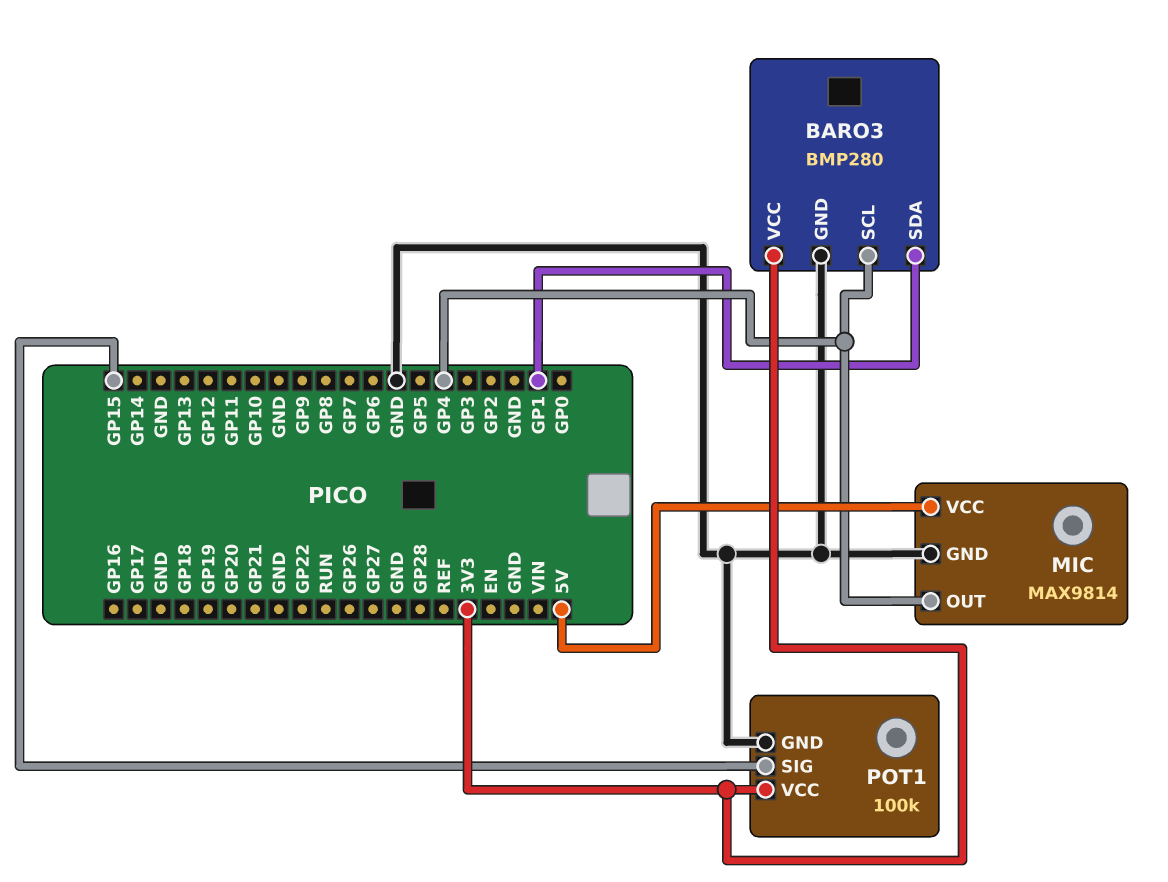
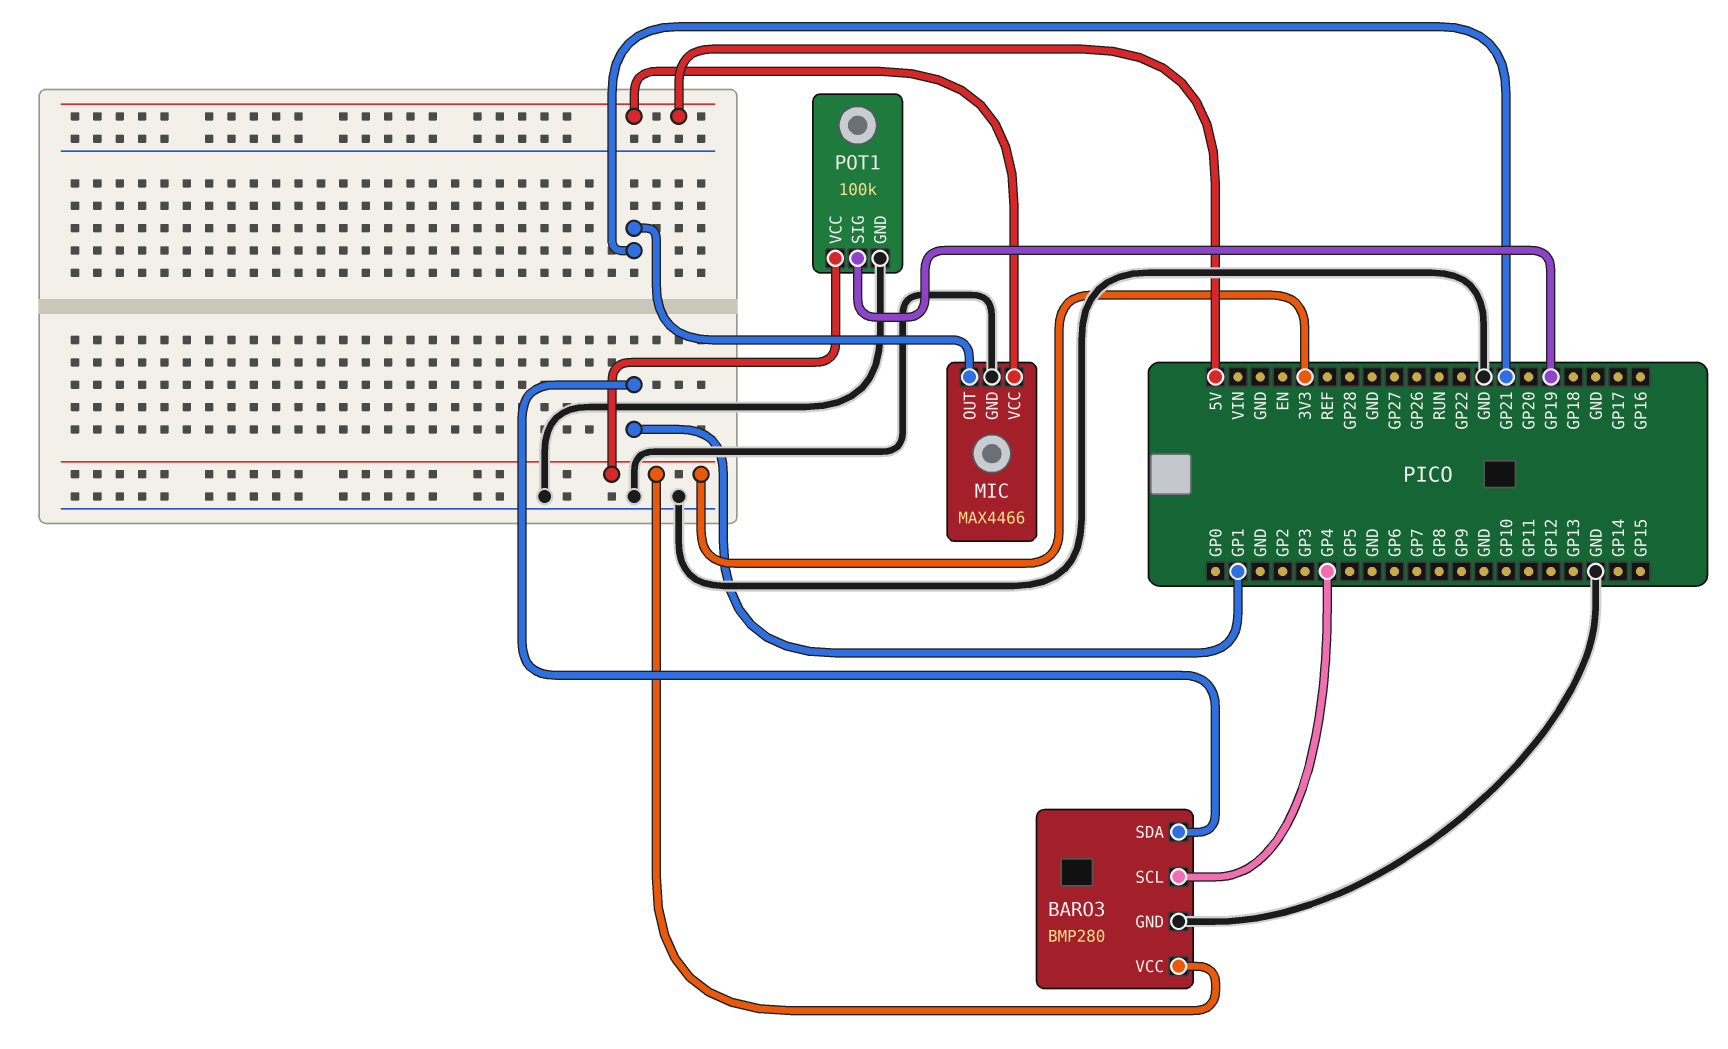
MIC: MAX9814 -> MAX4466
MIC pin OUT: GP4 -> GP21
POT1 pin SIG: GP15 -> GP19

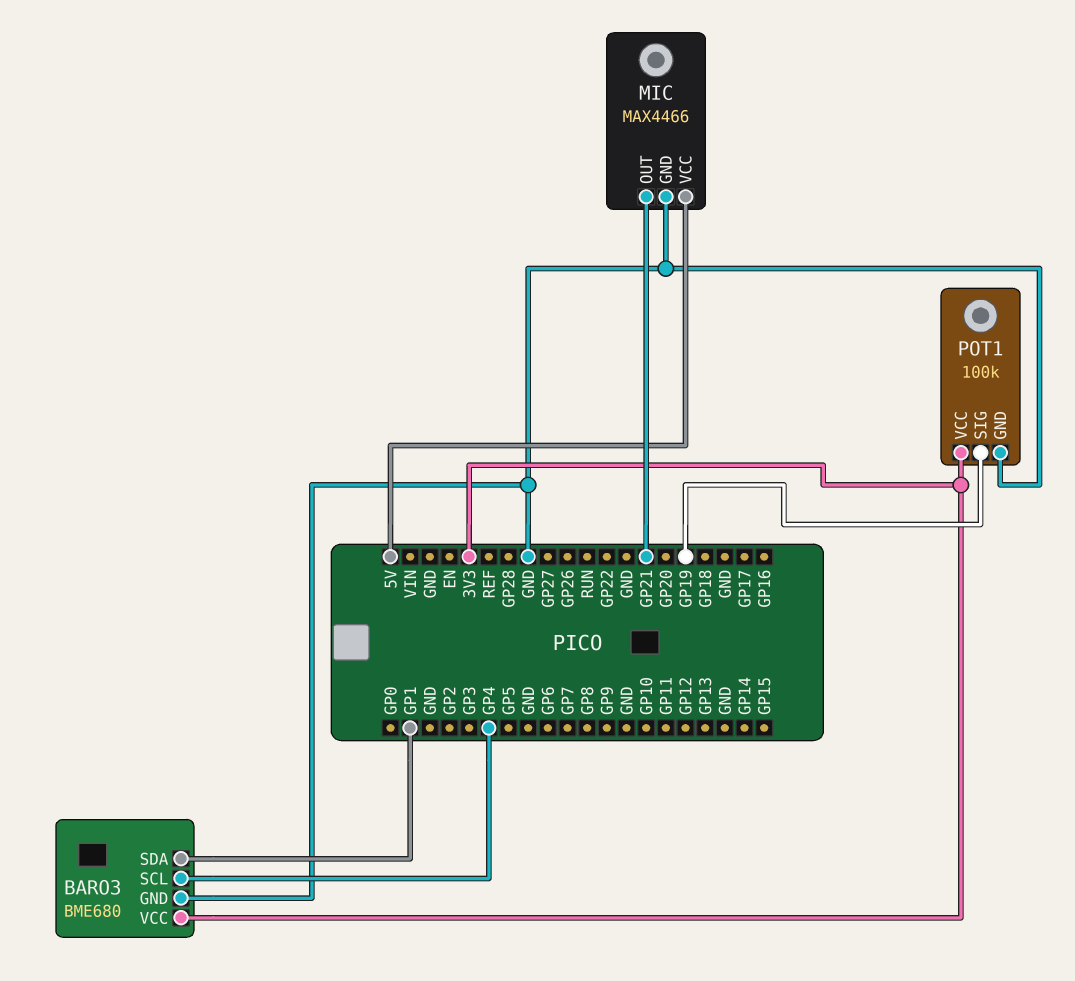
BARO3: BMP280 -> BME680

